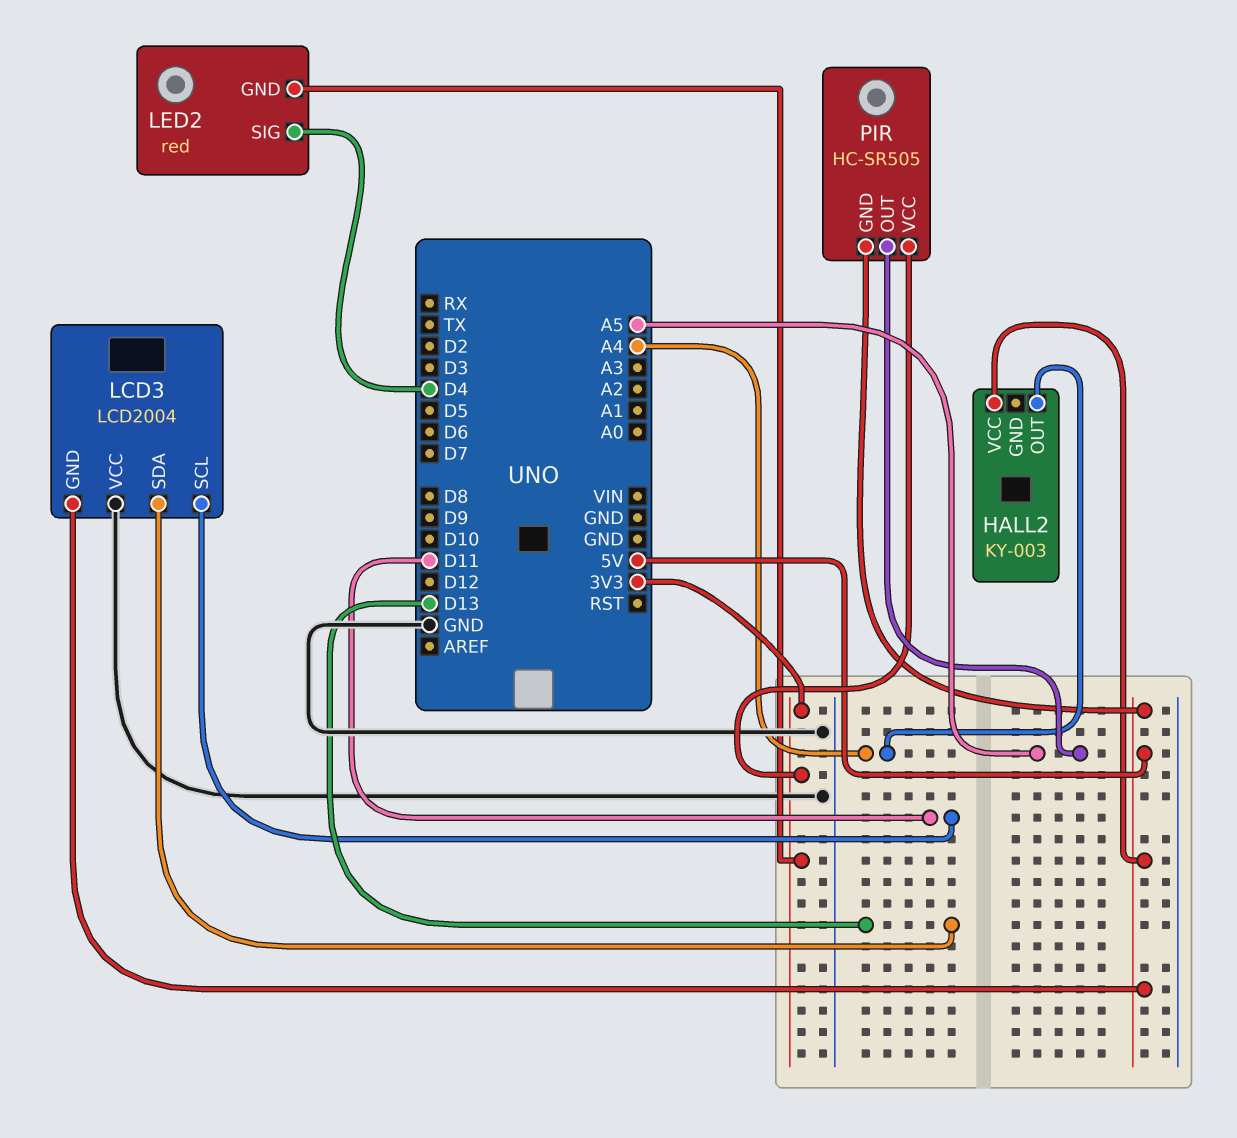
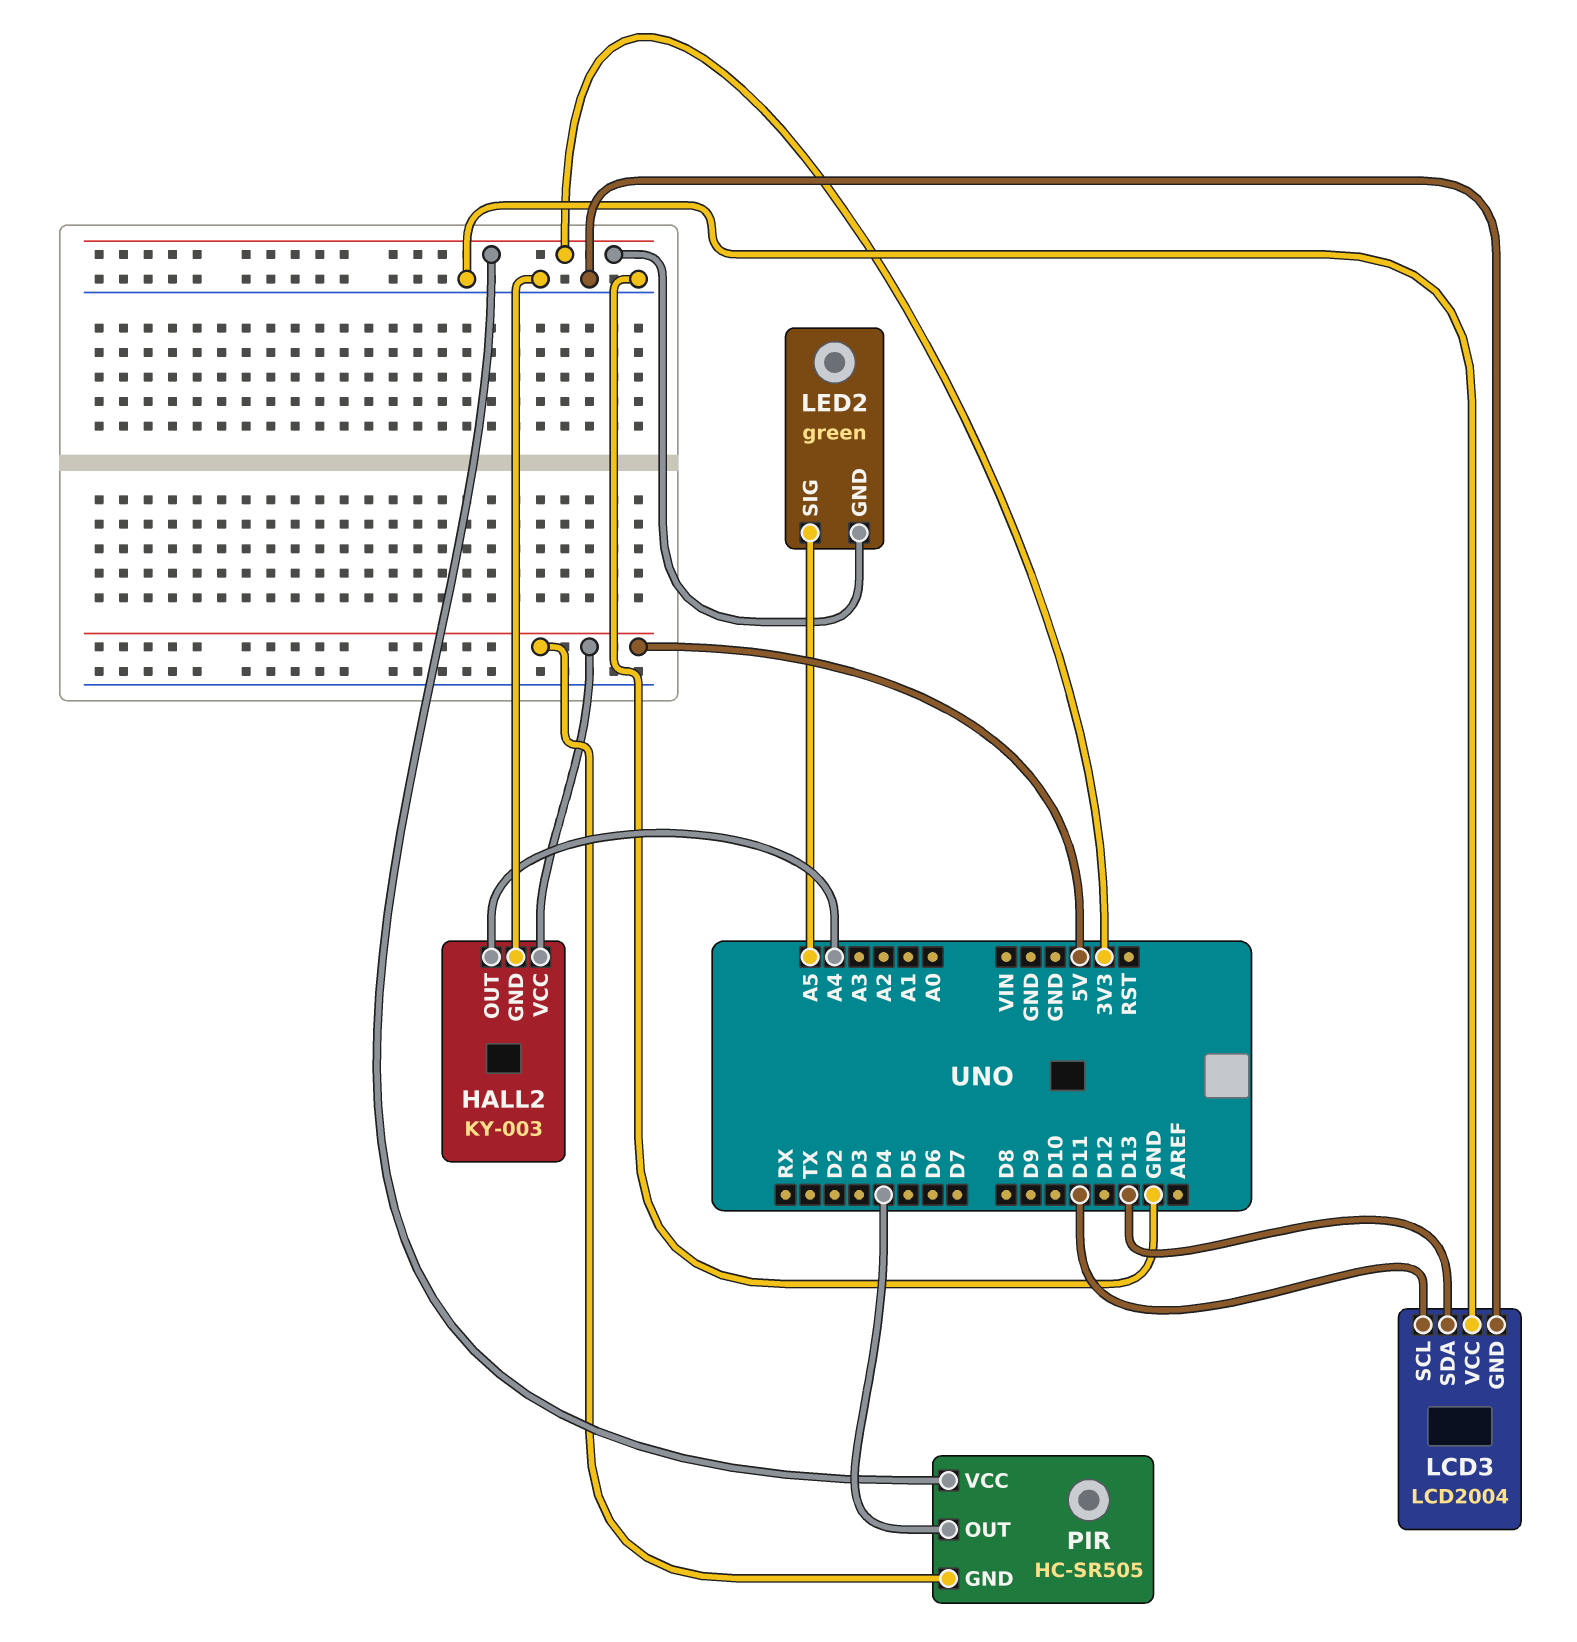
HALL2 pin GND: none -> GND
LCD3 pin GND: 5V -> GND
LED2: red -> green
LED2 pin SIG: D4 -> A5
PIR pin OUT: A5 -> D4

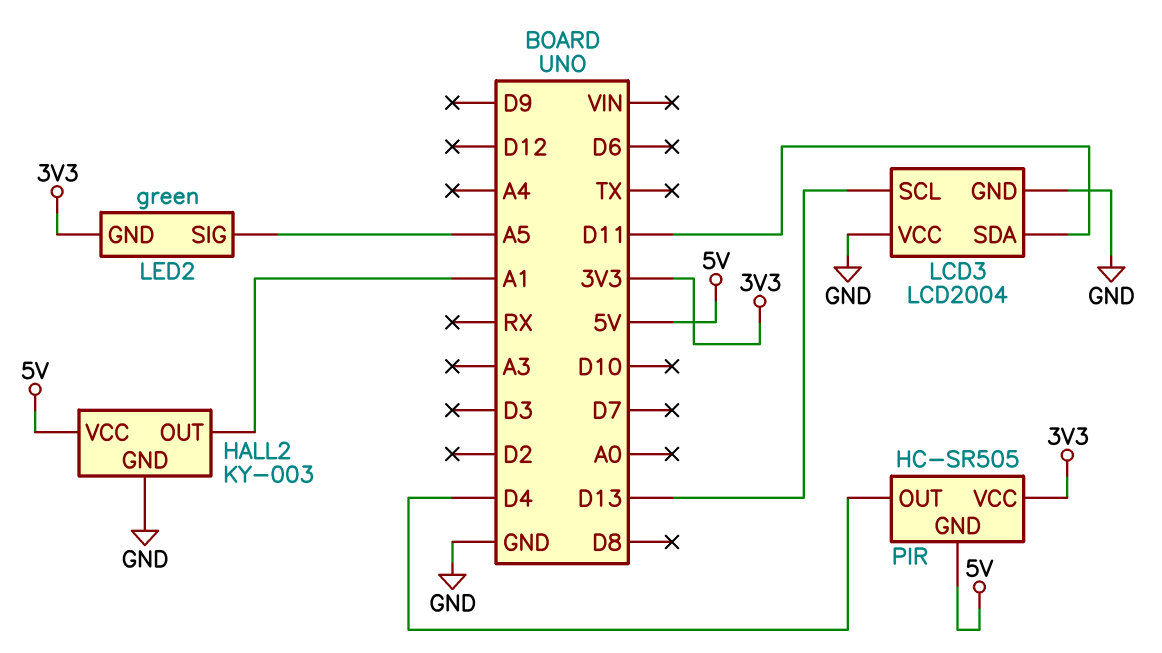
HALL2 pin OUT: A4 -> A1
LCD3 pin SCL: D11 -> D13
LCD3 pin SDA: D13 -> D11

